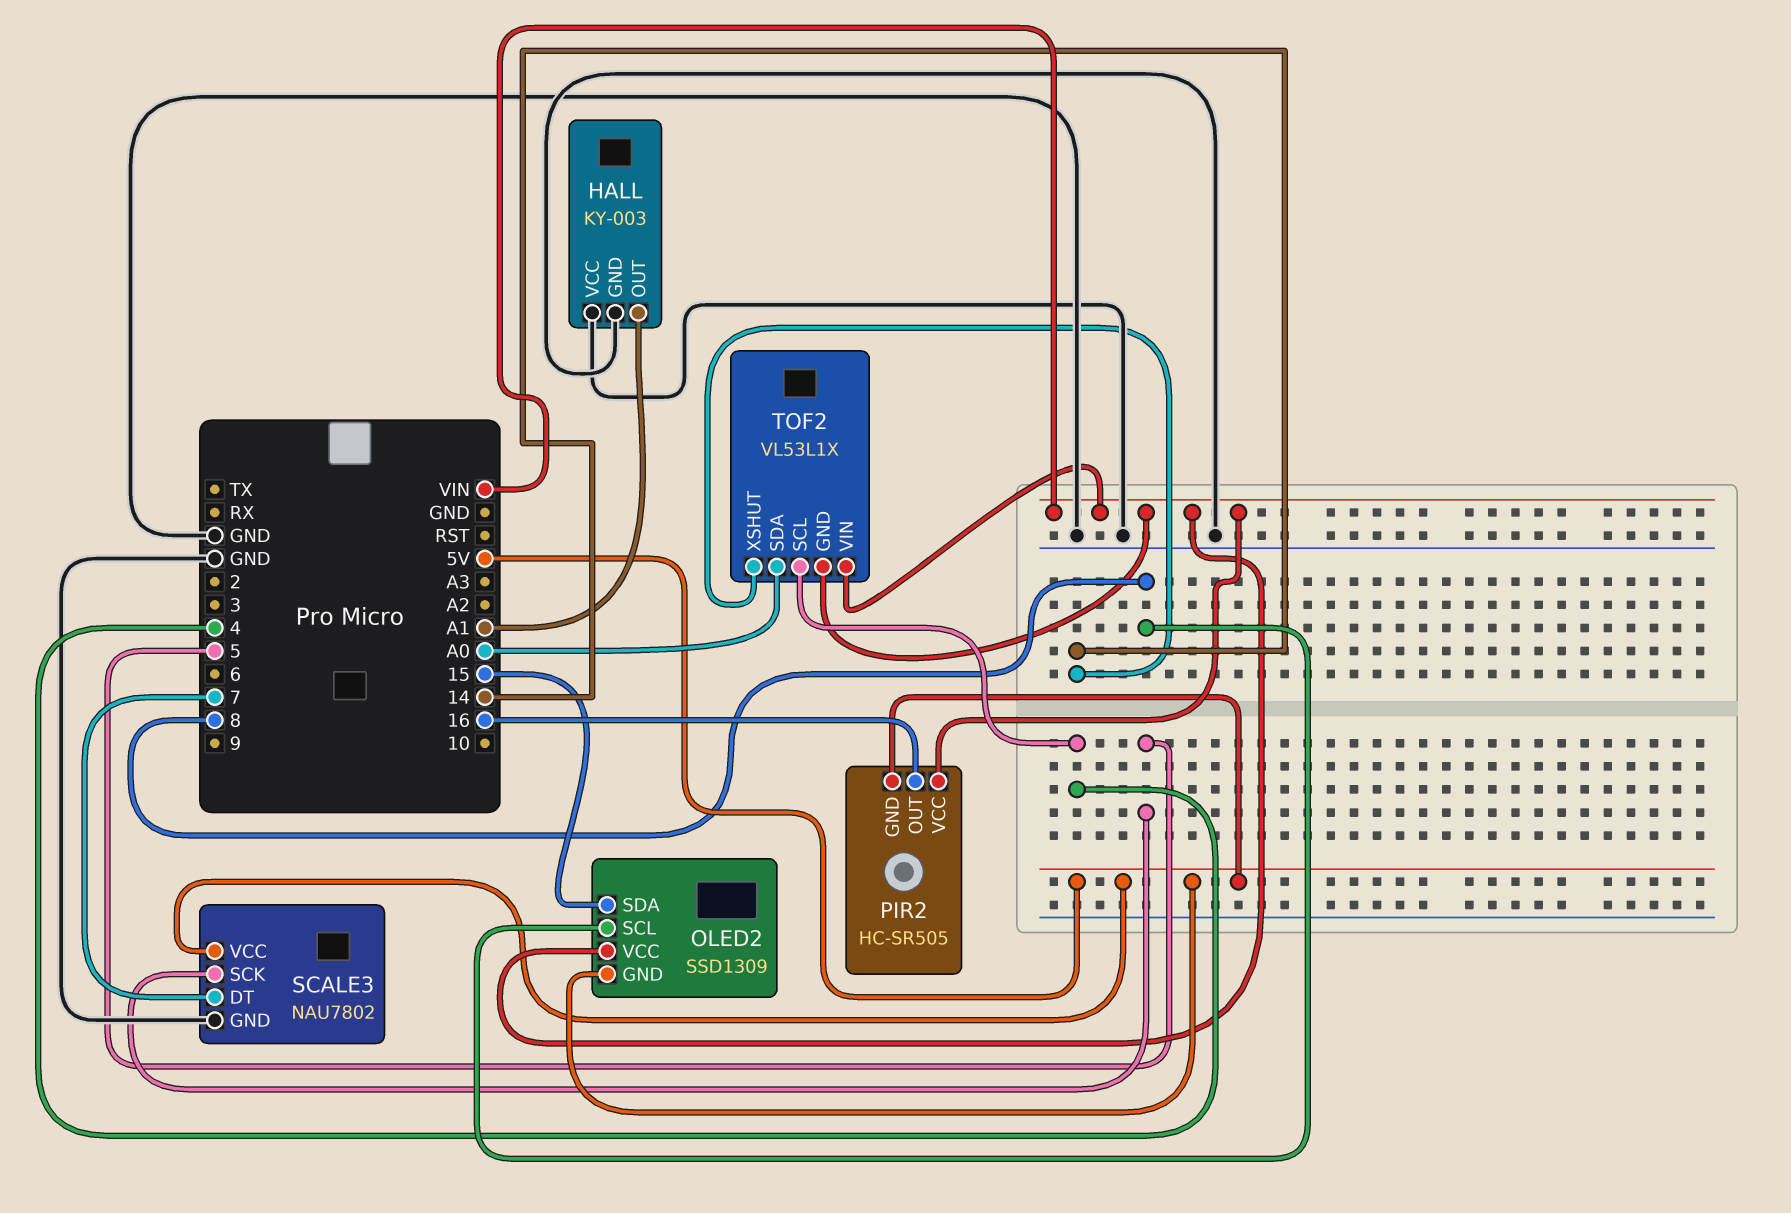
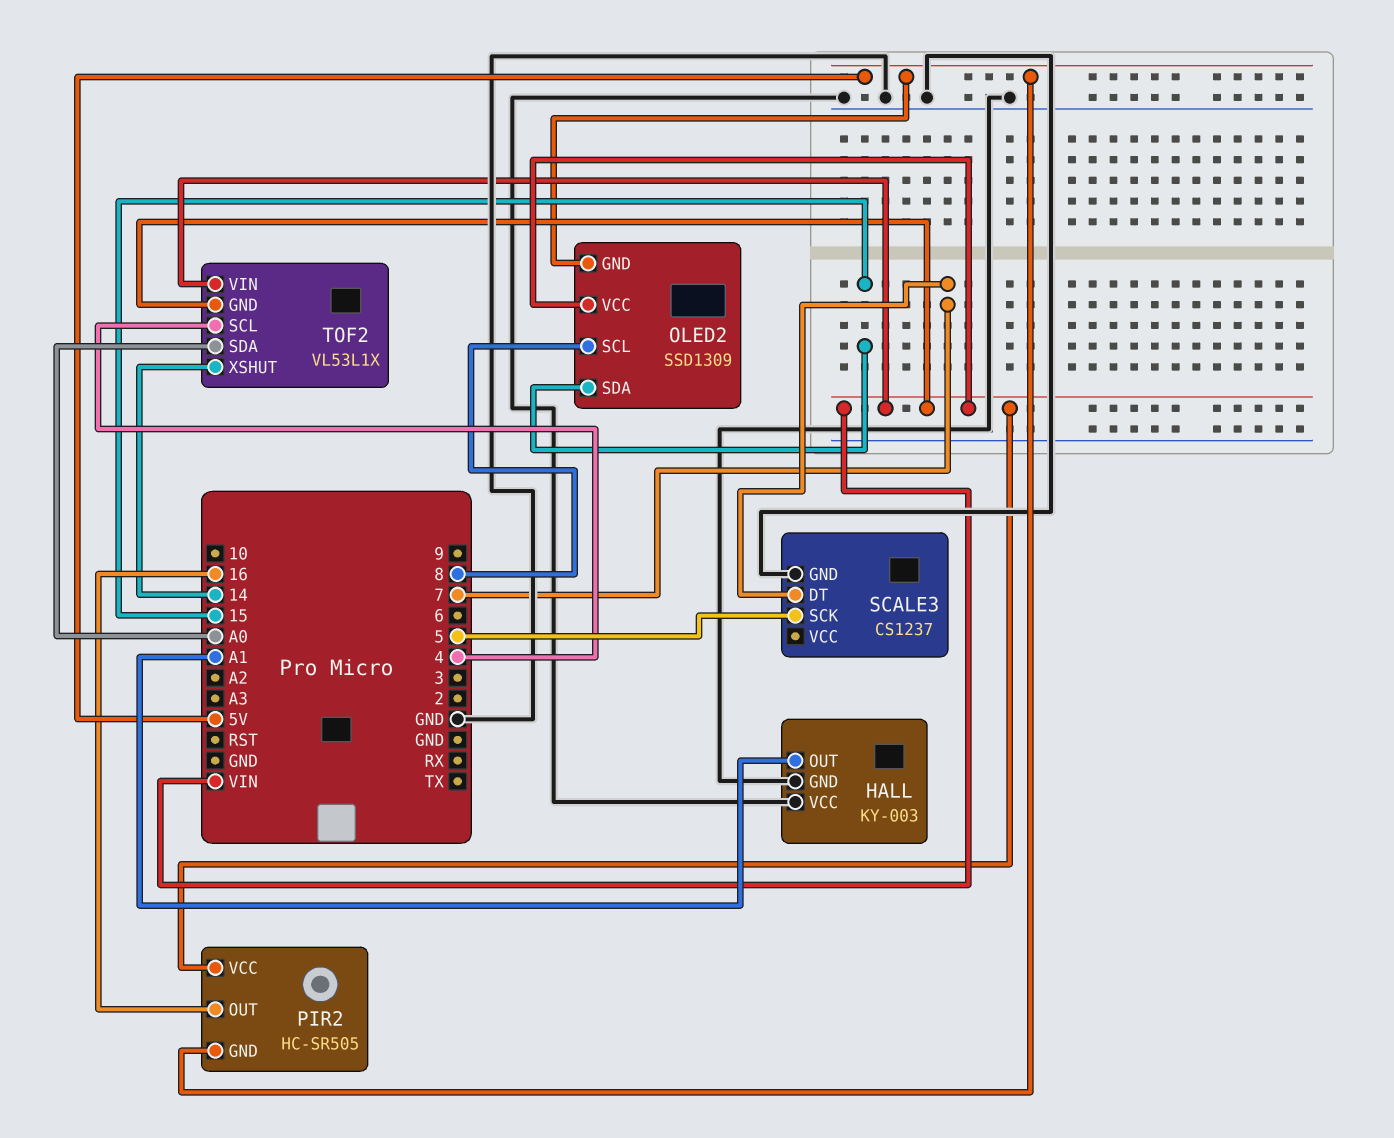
SCALE3: NAU7802 -> CS1237
SCALE3 pin VCC: 5V -> none

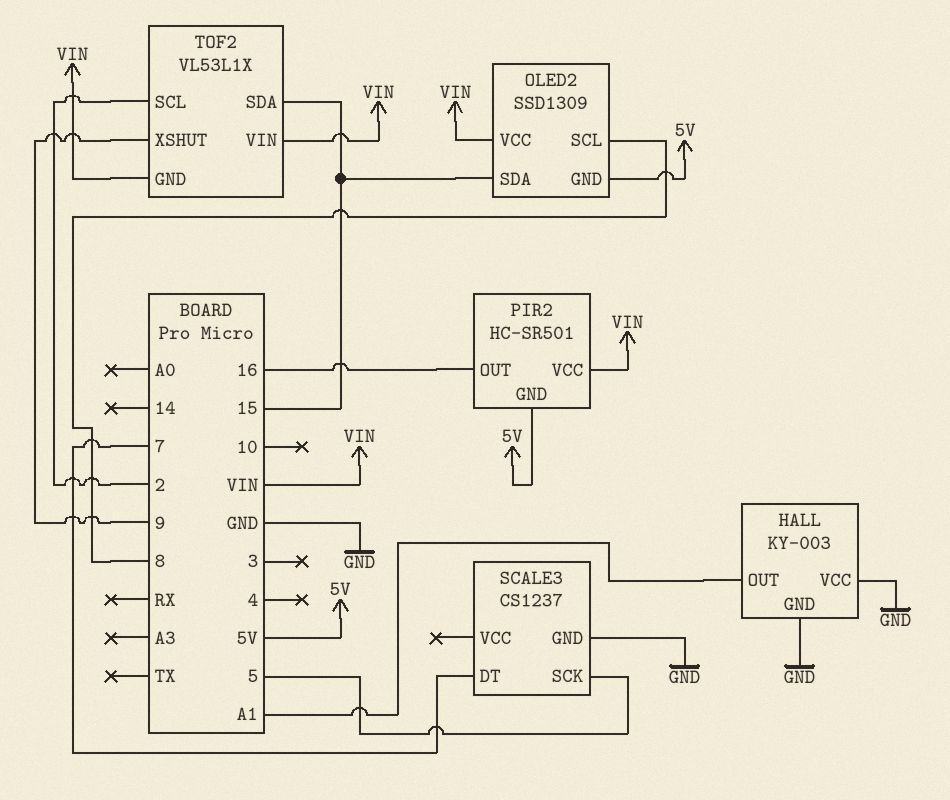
PIR2: HC-SR505 -> HC-SR501
TOF2 pin SCL: 4 -> 2
TOF2 pin SDA: A0 -> 15
TOF2 pin XSHUT: 14 -> 9

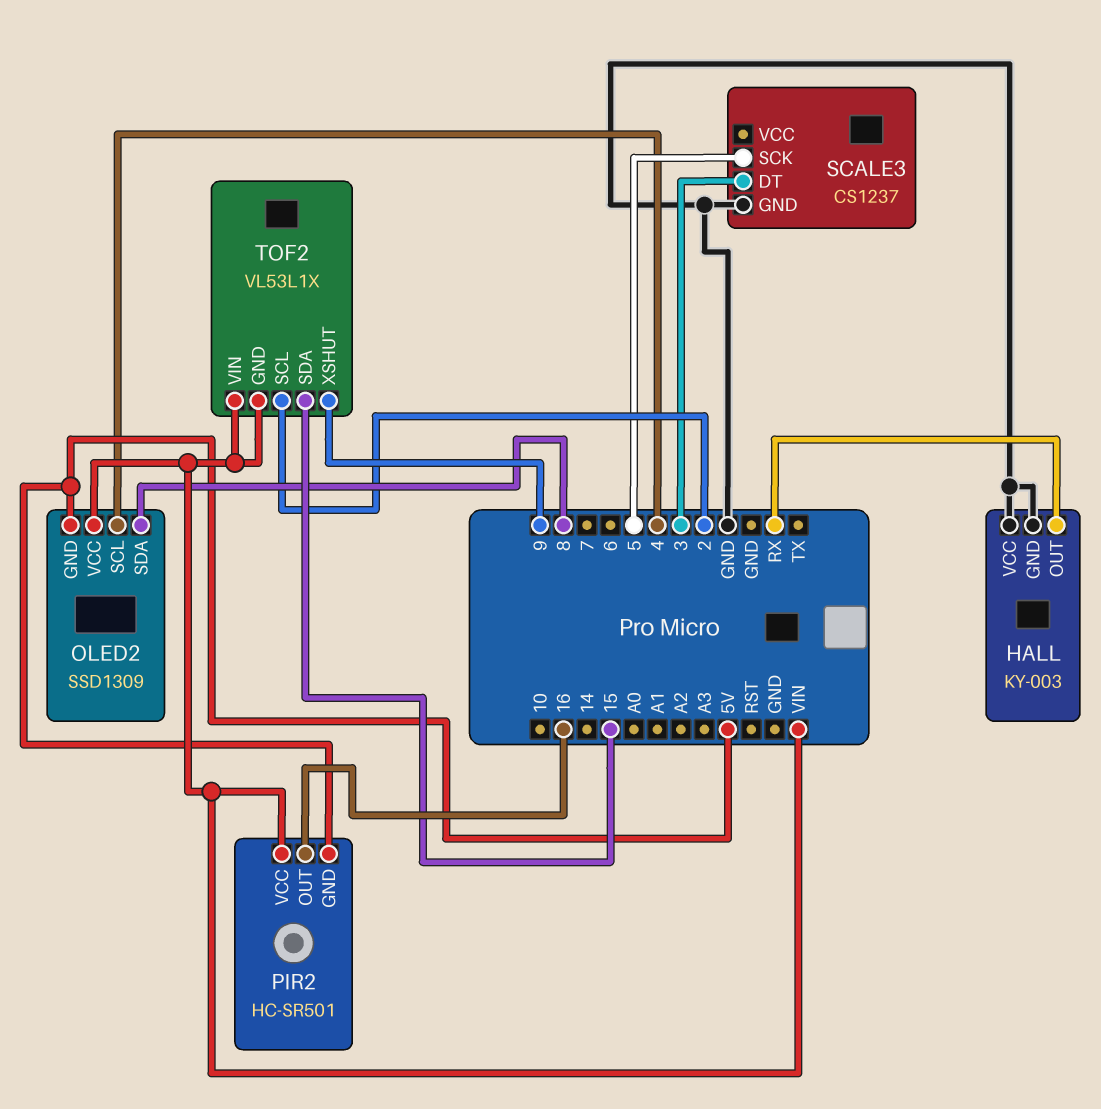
HALL pin OUT: A1 -> RX
OLED2 pin SCL: 8 -> 4
OLED2 pin SDA: 15 -> 8
SCALE3 pin DT: 7 -> 3

